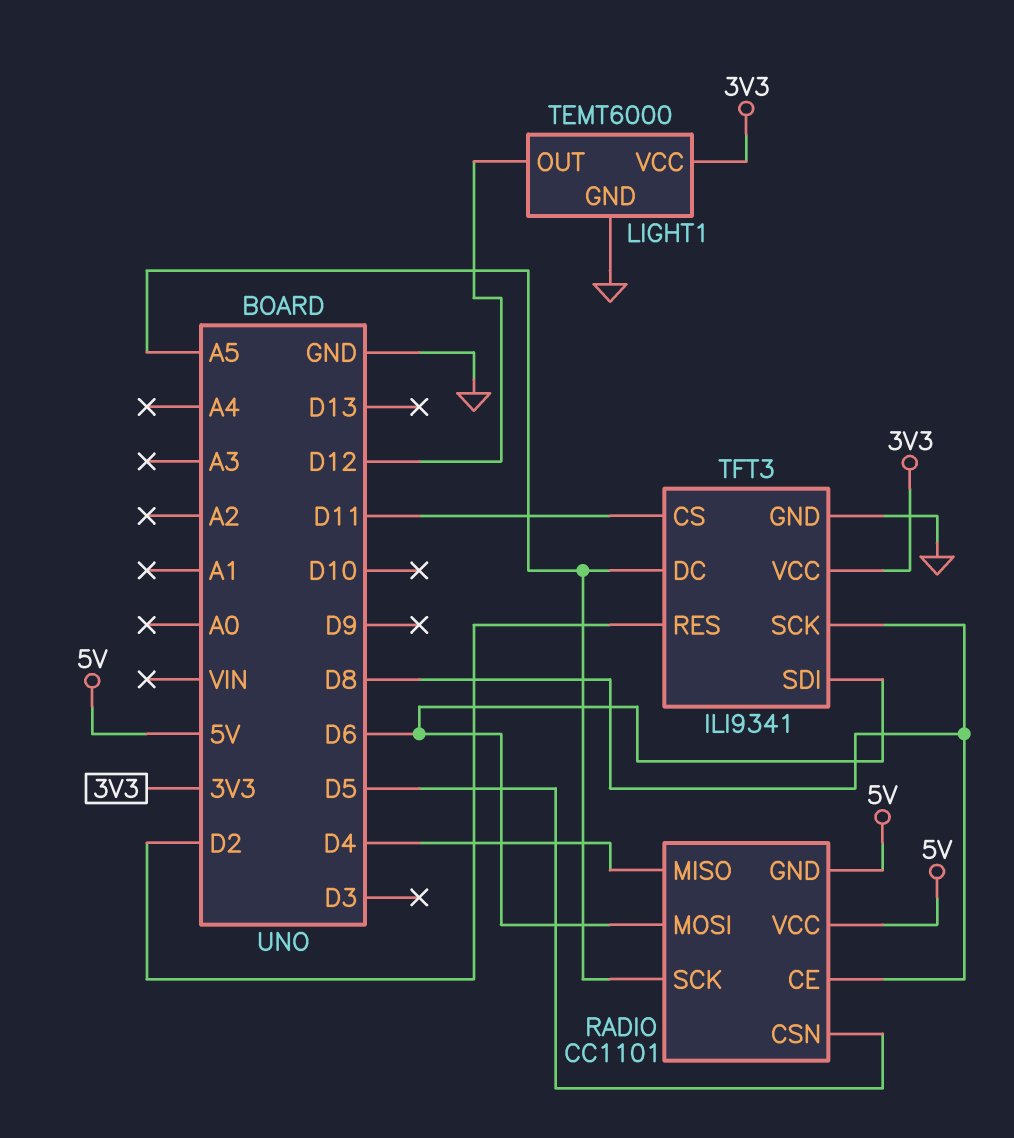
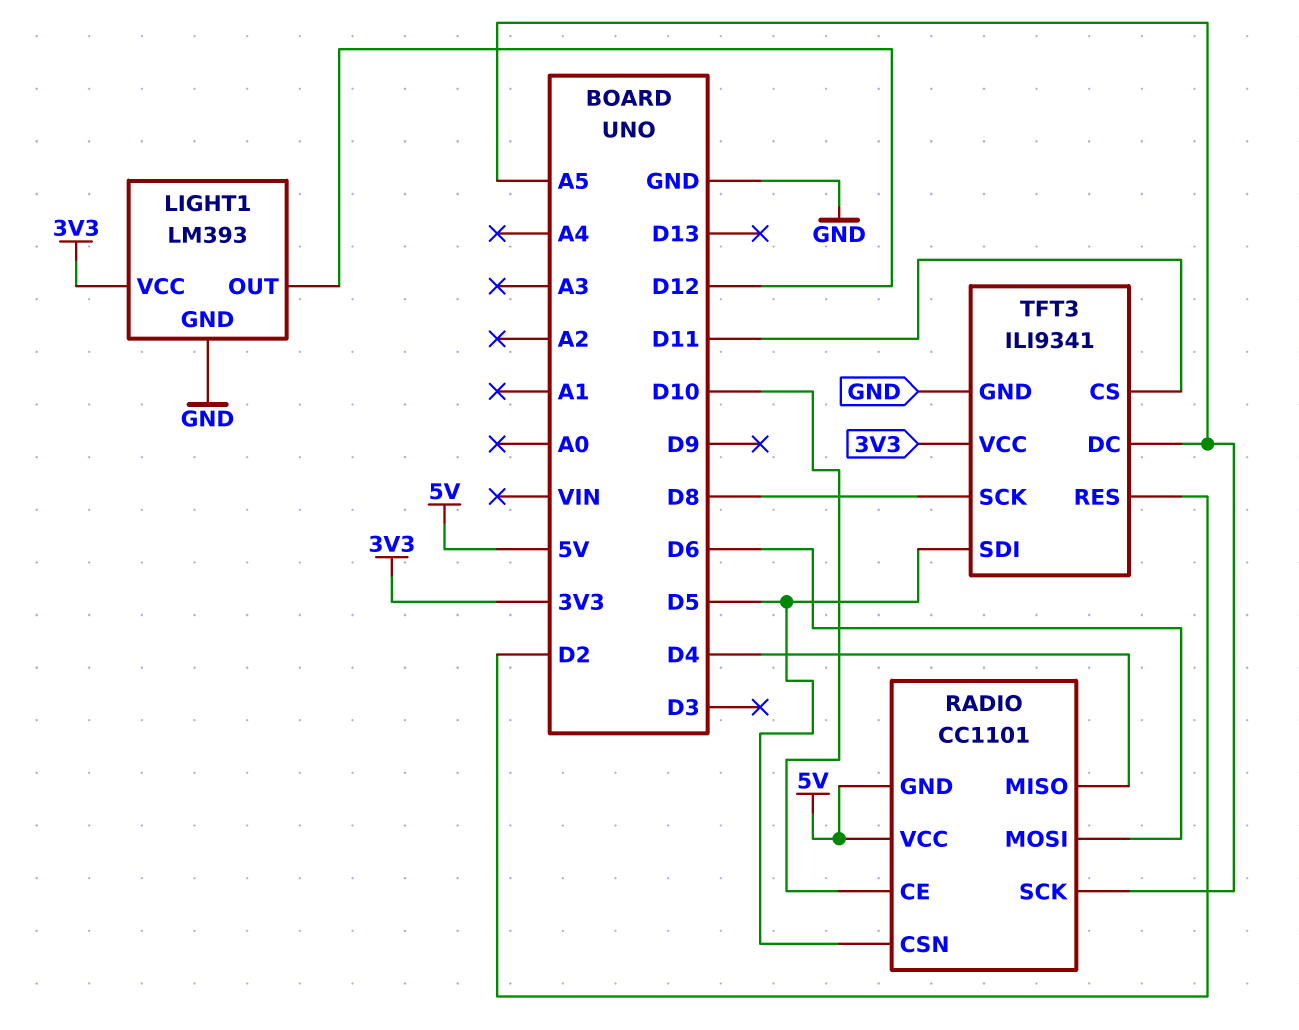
LIGHT1: TEMT6000 -> LM393
RADIO pin CE: D8 -> D10
TFT3 pin SDI: D6 -> D5

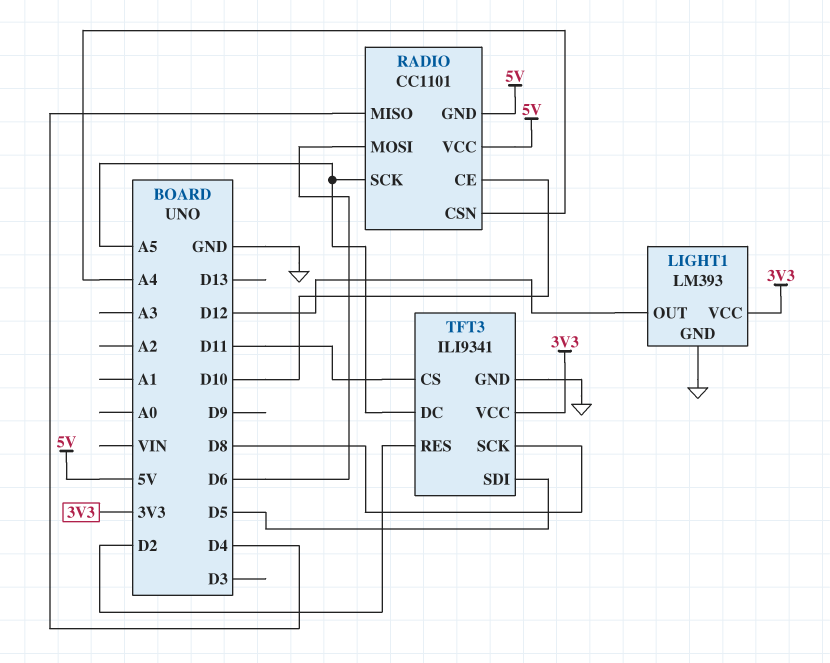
RADIO pin CSN: D5 -> A4

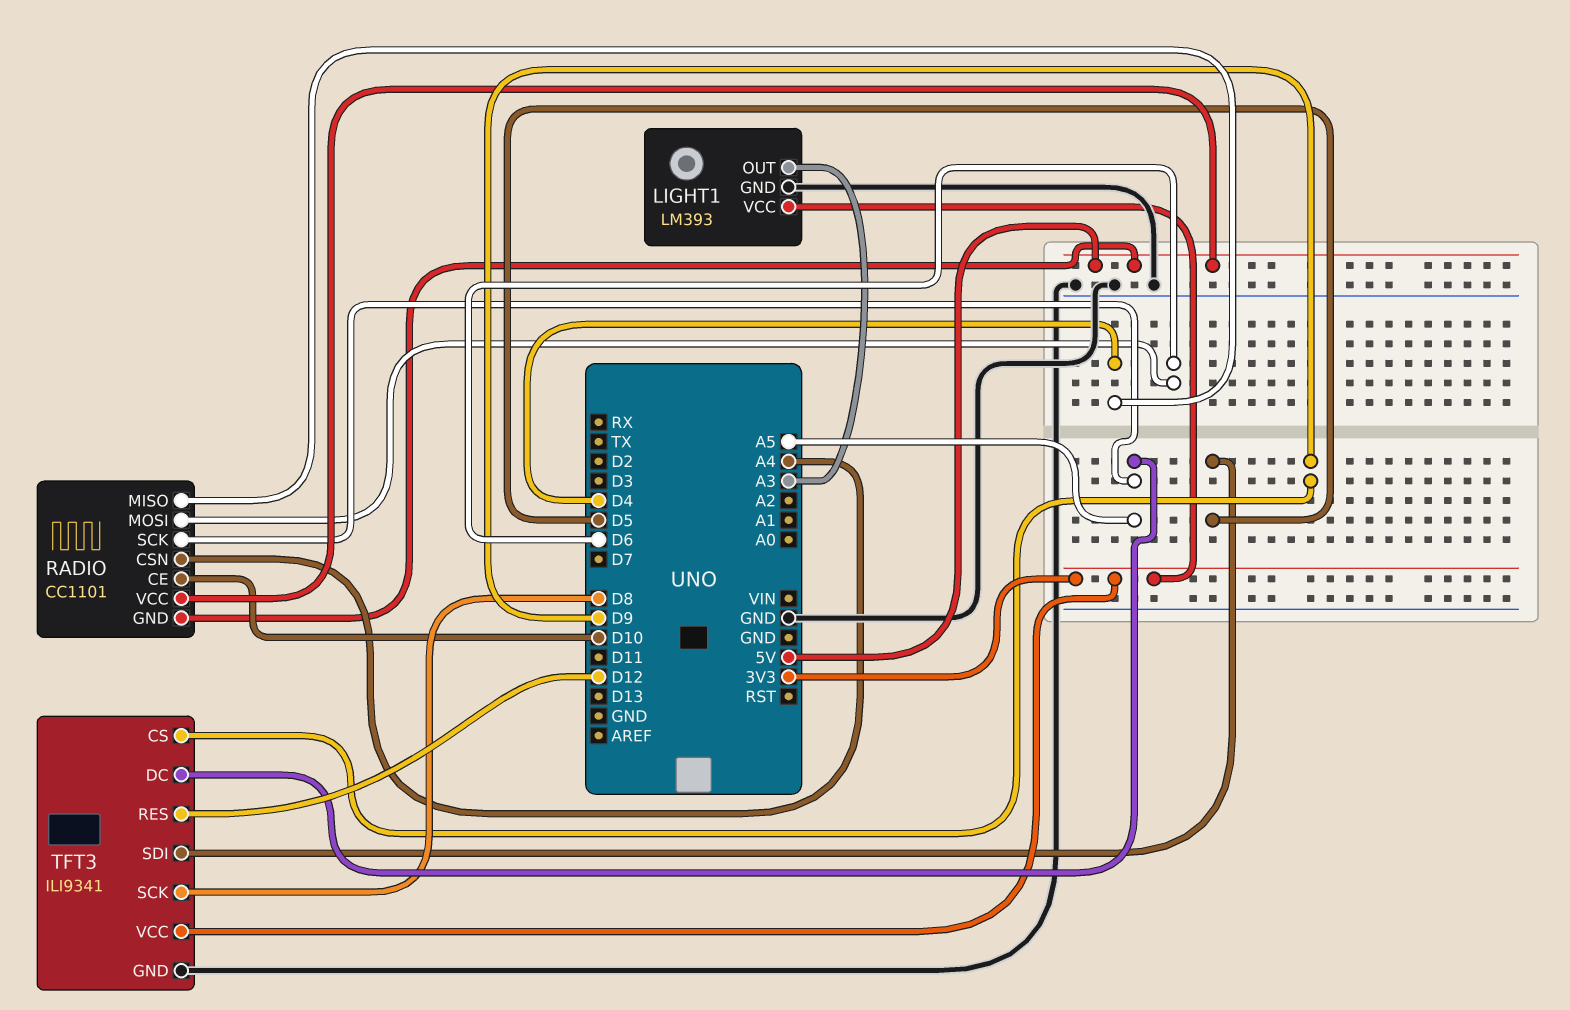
LIGHT1 pin OUT: D12 -> A3
TFT3 pin CS: D11 -> D9
TFT3 pin RES: D2 -> D12

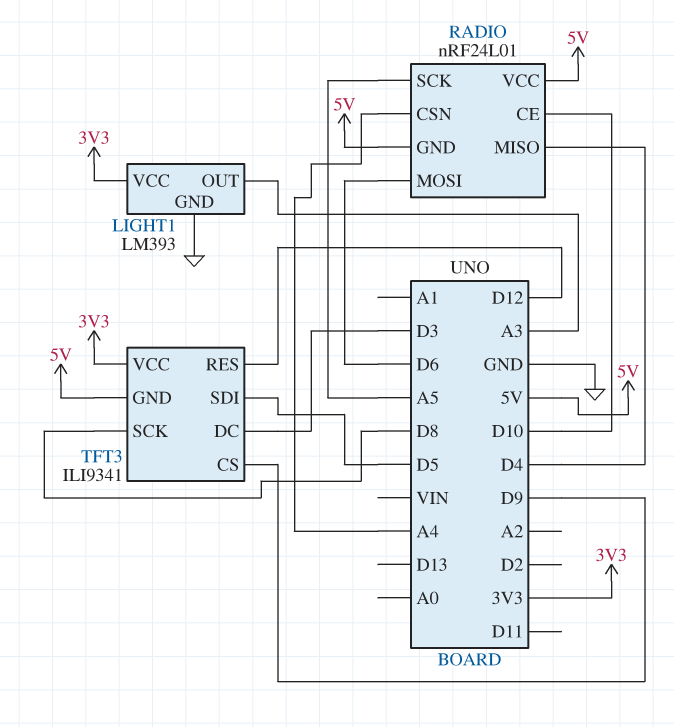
RADIO: CC1101 -> nRF24L01
TFT3 pin DC: A5 -> D3
TFT3 pin GND: GND -> 5V

